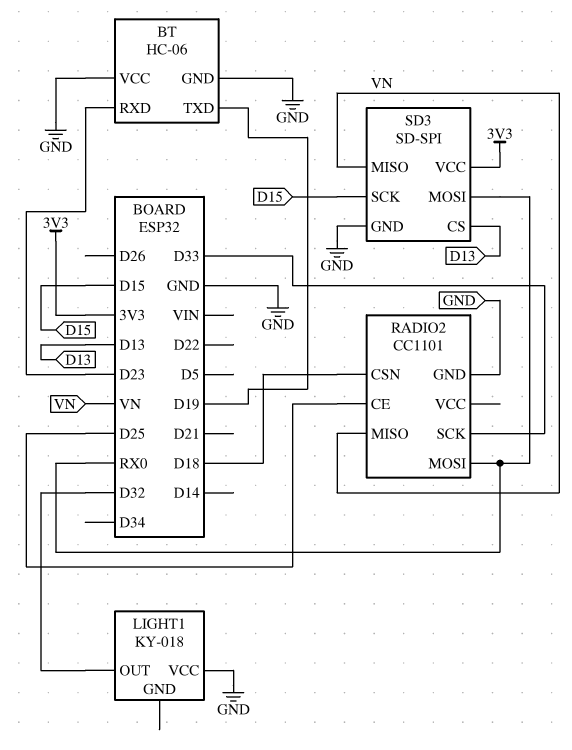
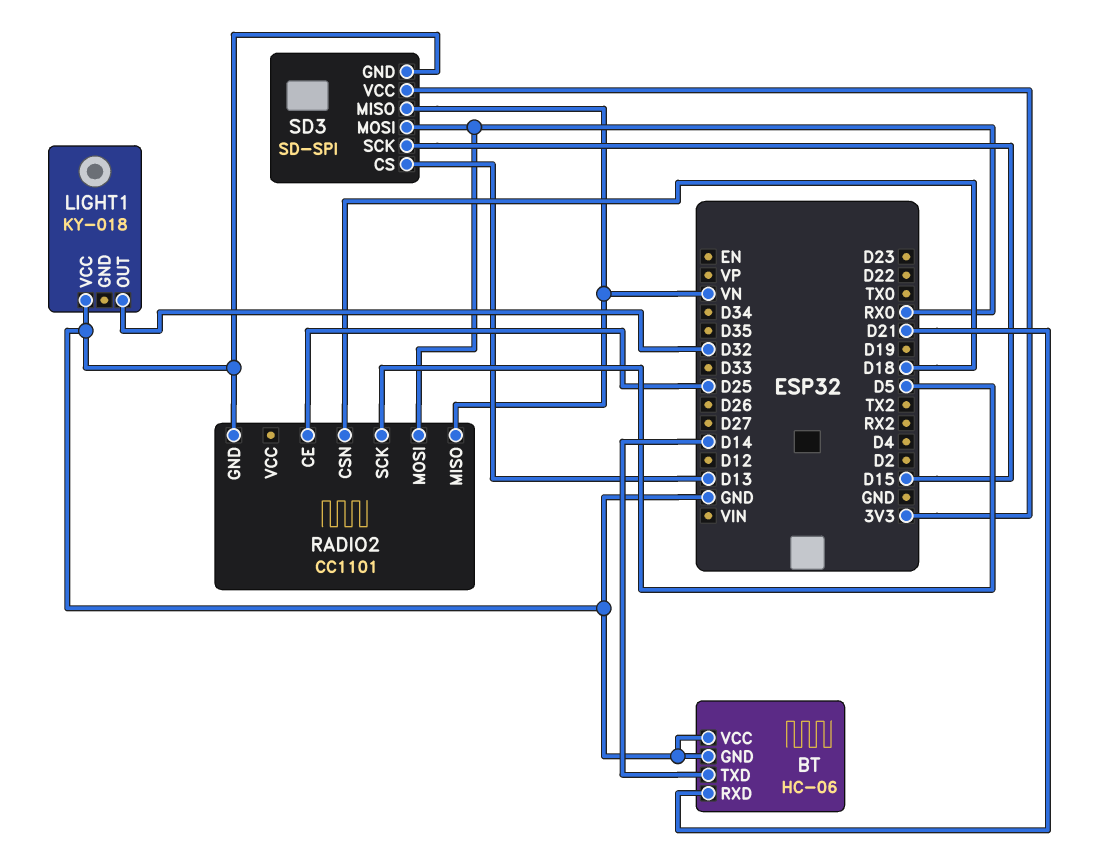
BT pin RXD: D23 -> D21
BT pin TXD: D19 -> D14
RADIO2 pin SCK: D33 -> D5

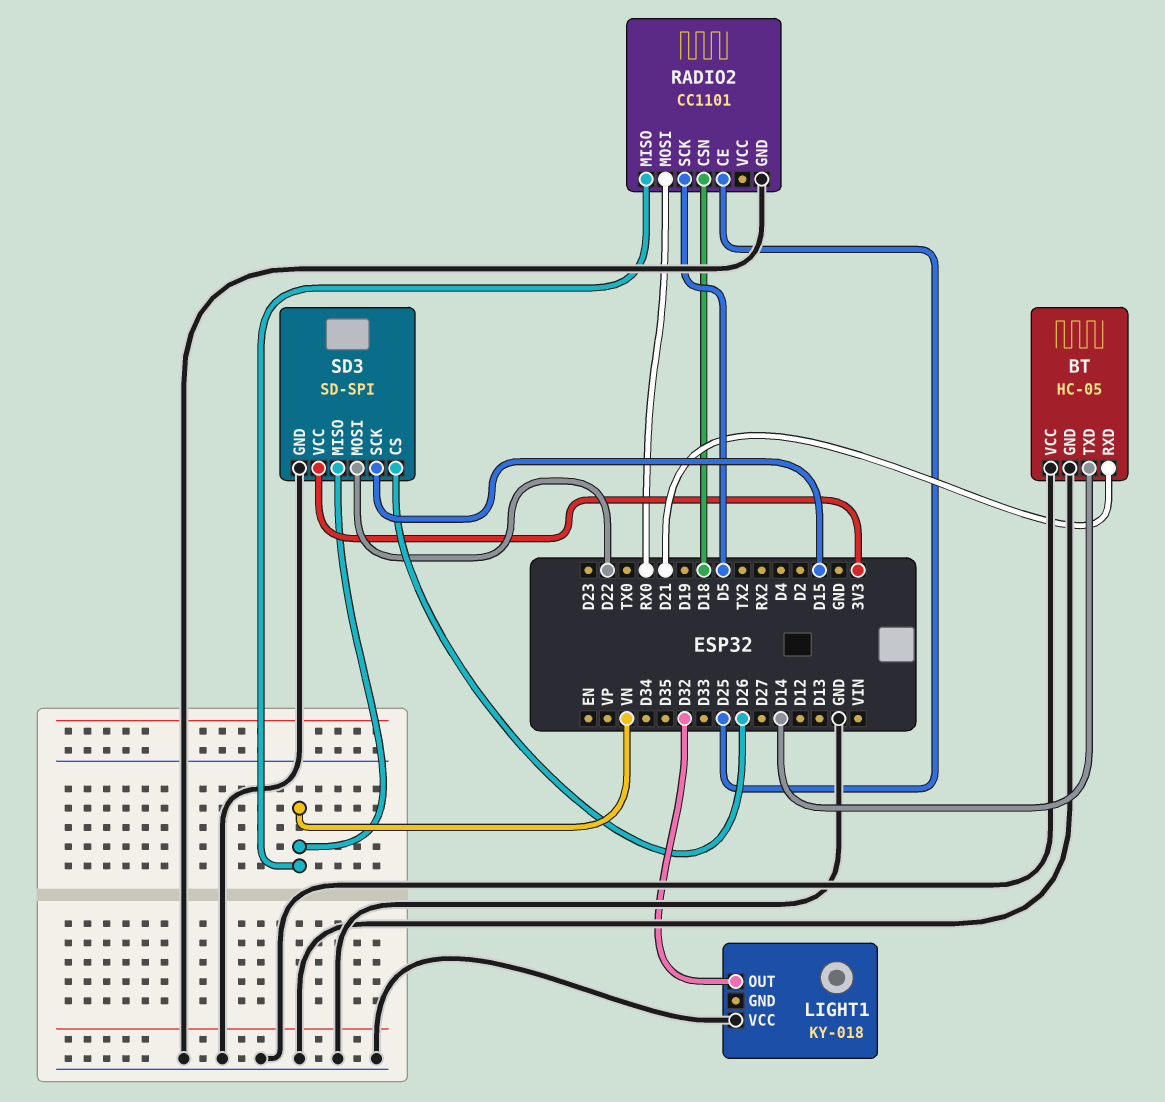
BT: HC-06 -> HC-05
SD3 pin CS: D13 -> D26
SD3 pin MOSI: RX0 -> D22

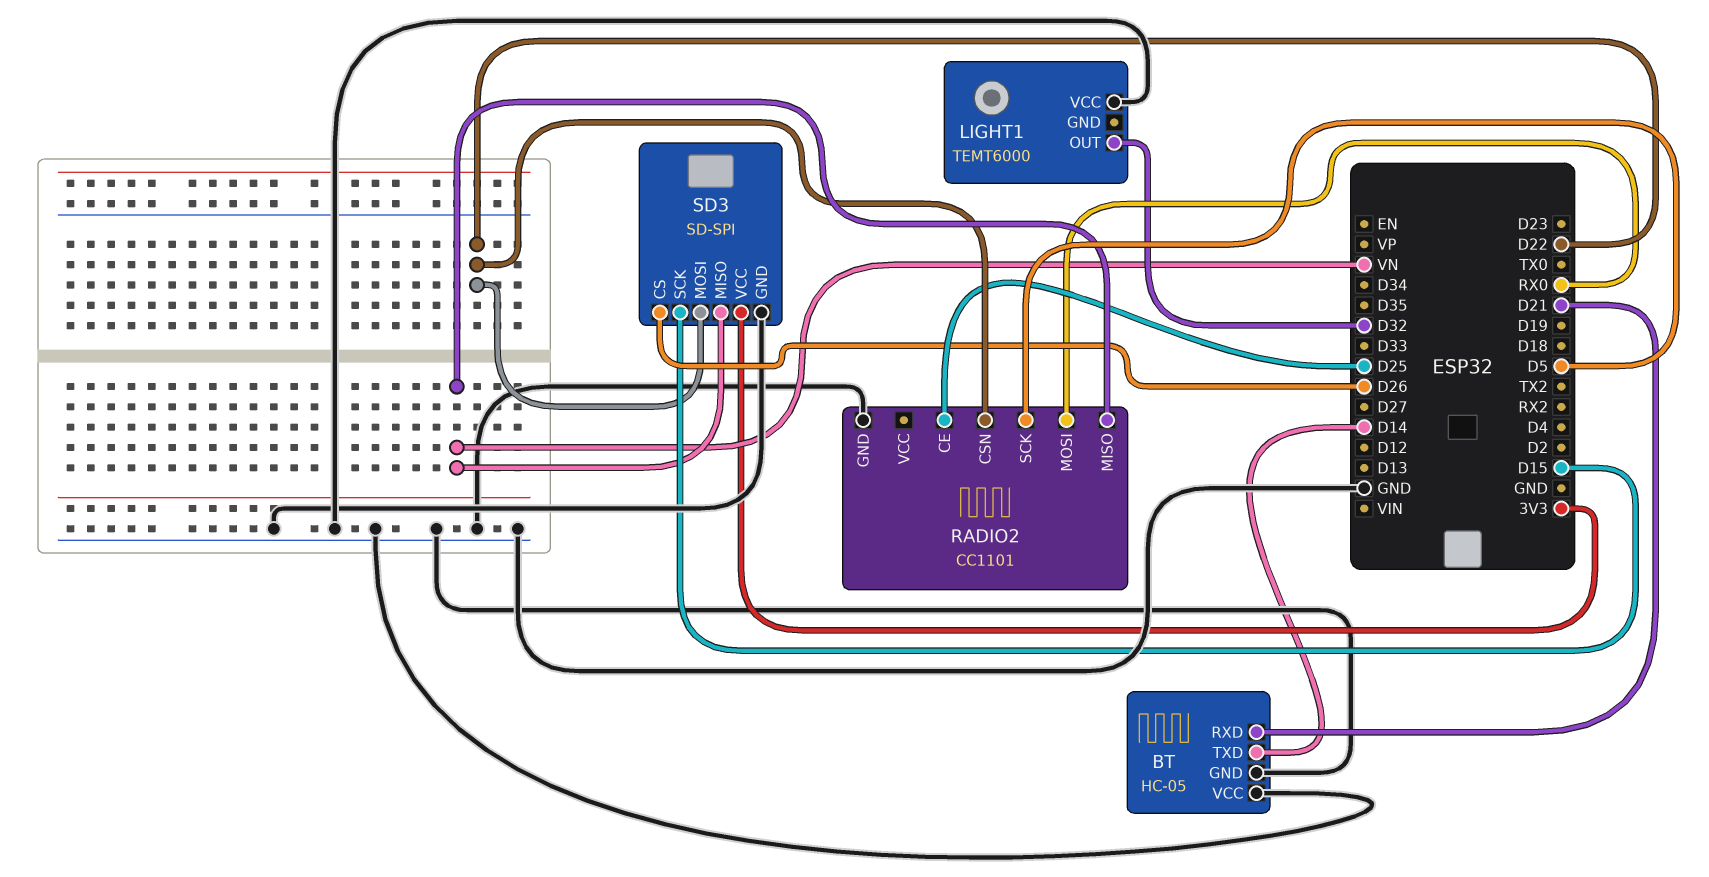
LIGHT1: KY-018 -> TEMT6000
RADIO2 pin CSN: D18 -> D22

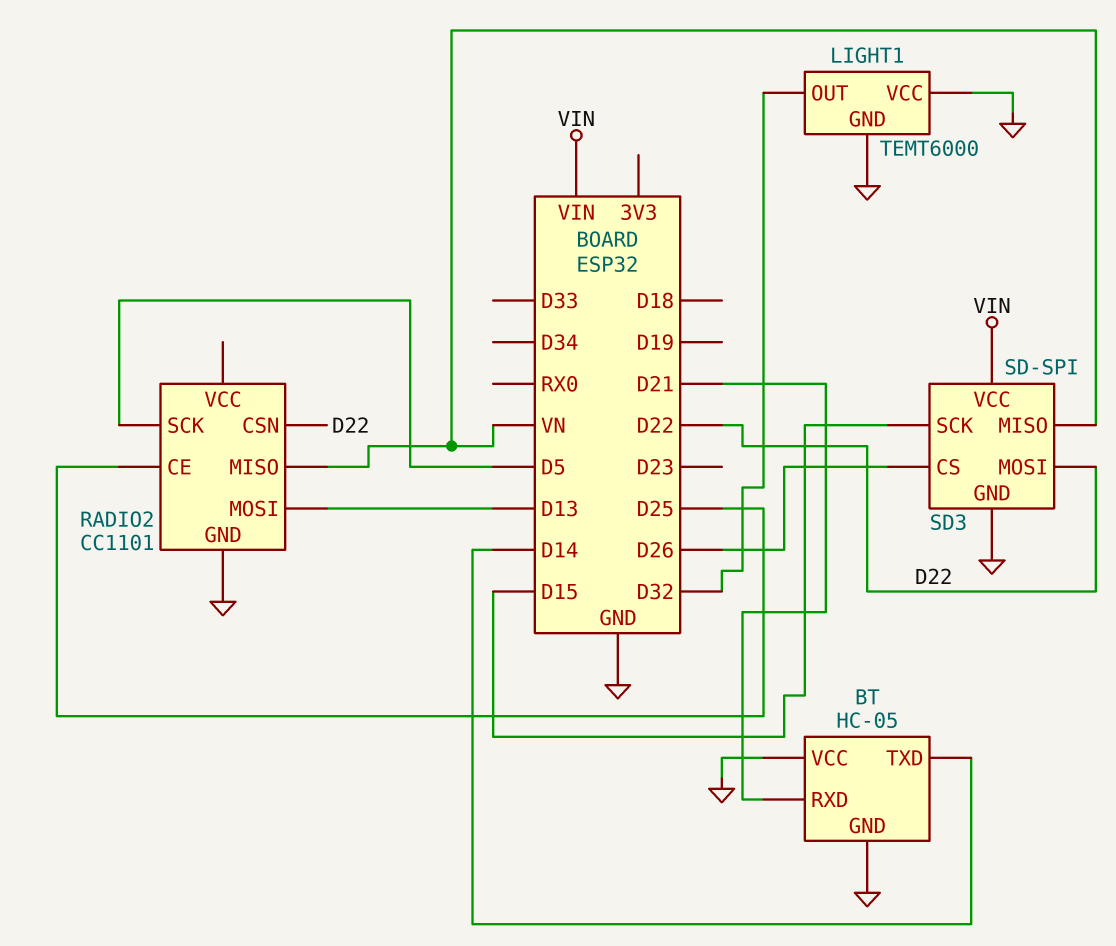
LIGHT1 pin GND: none -> GND
RADIO2 pin MOSI: RX0 -> D13
SD3 pin VCC: 3V3 -> VIN

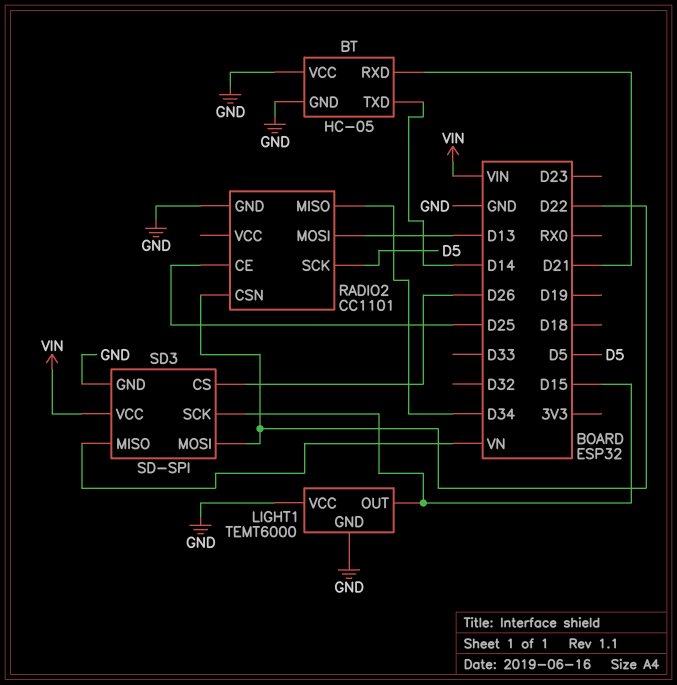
LIGHT1 pin OUT: D32 -> D15
RADIO2 pin MISO: VN -> D34

